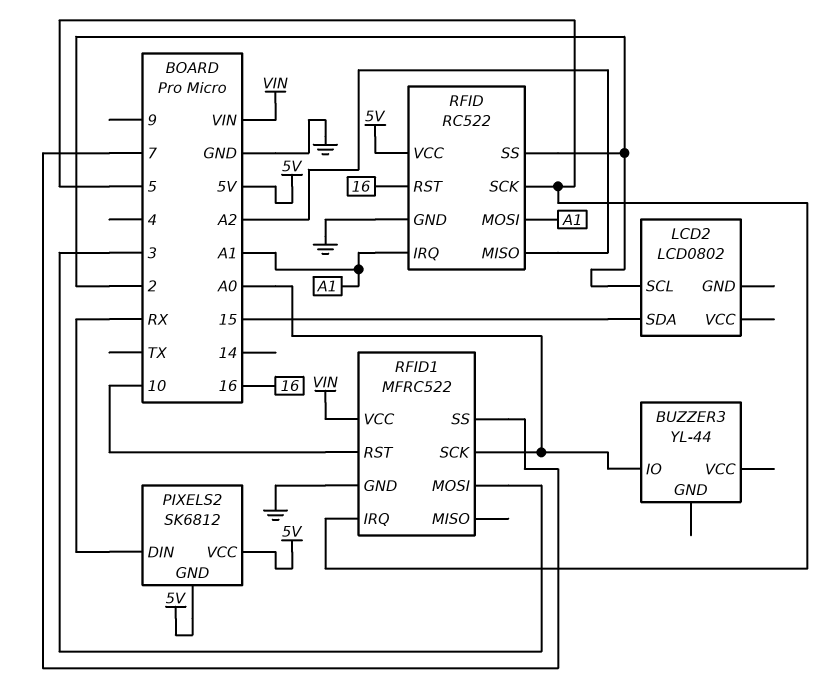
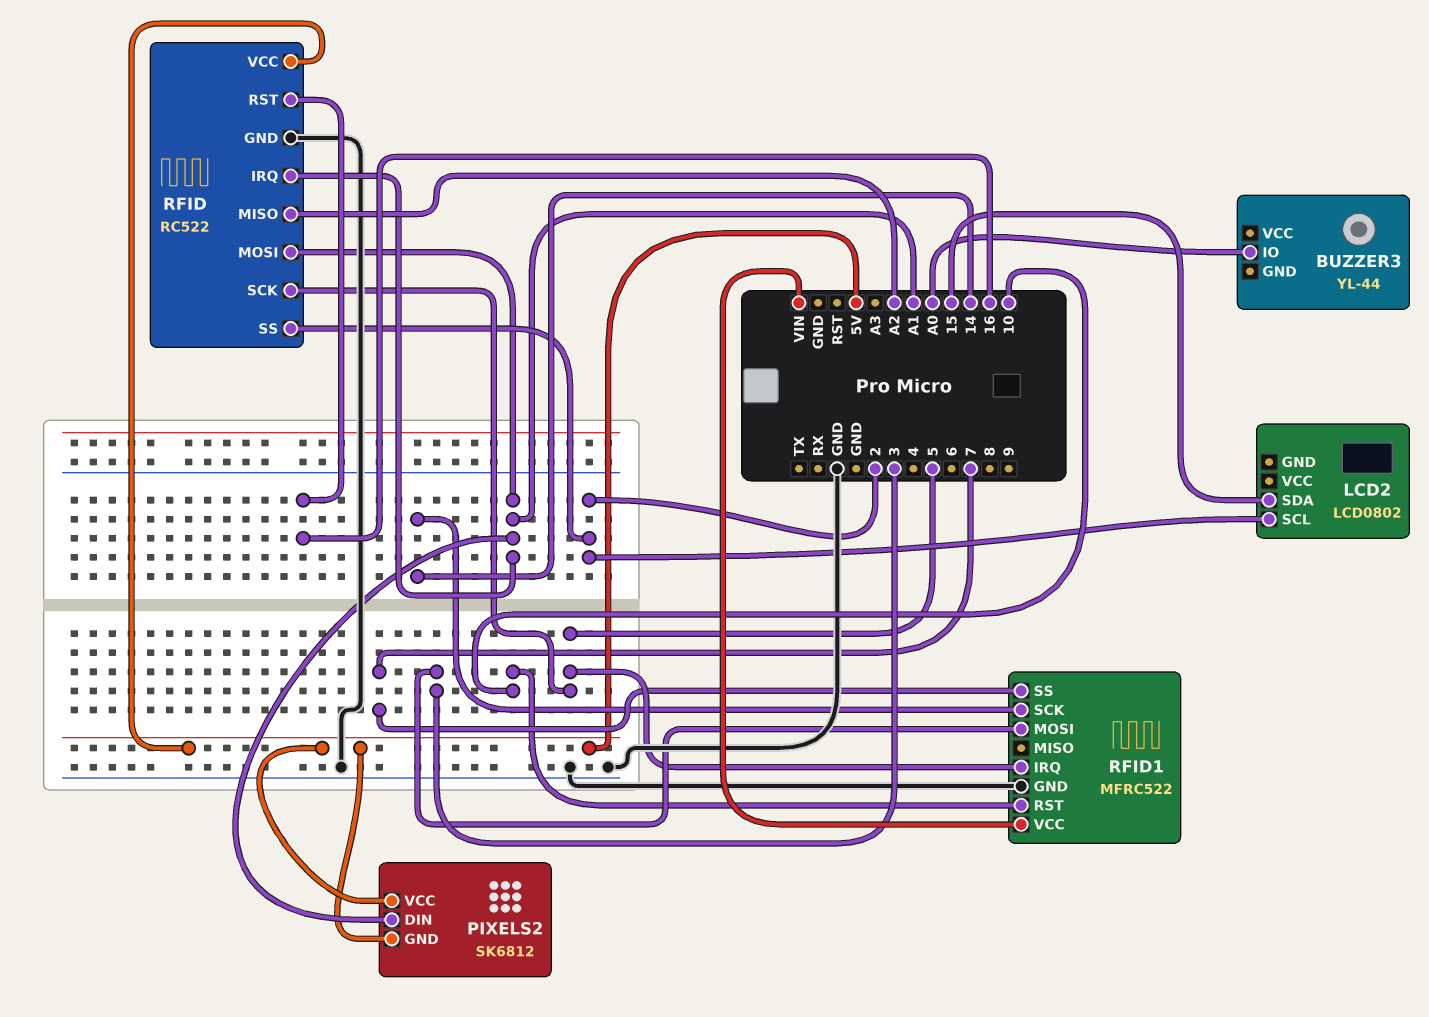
PIXELS2 pin DIN: RX -> A1
RFID1 pin SCK: A0 -> 14

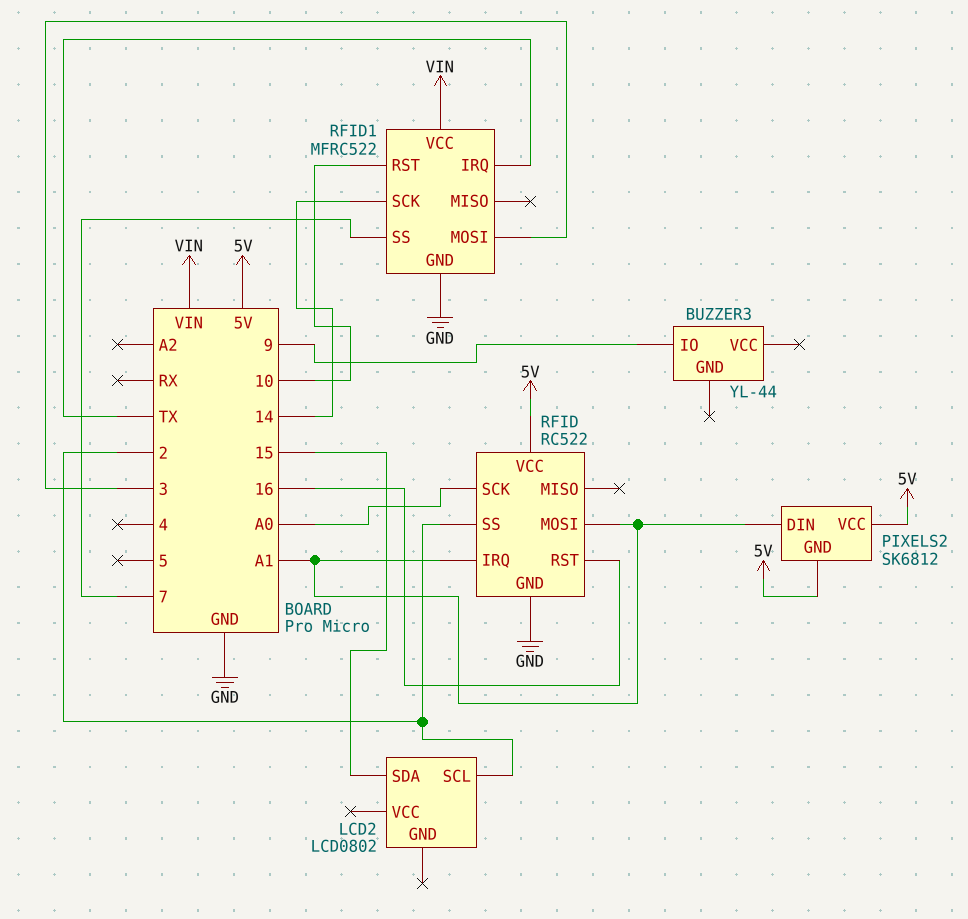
BUZZER3 pin IO: A0 -> 9
RFID pin MISO: A2 -> none
RFID pin SCK: 5 -> A0
RFID1 pin IRQ: 5 -> TX

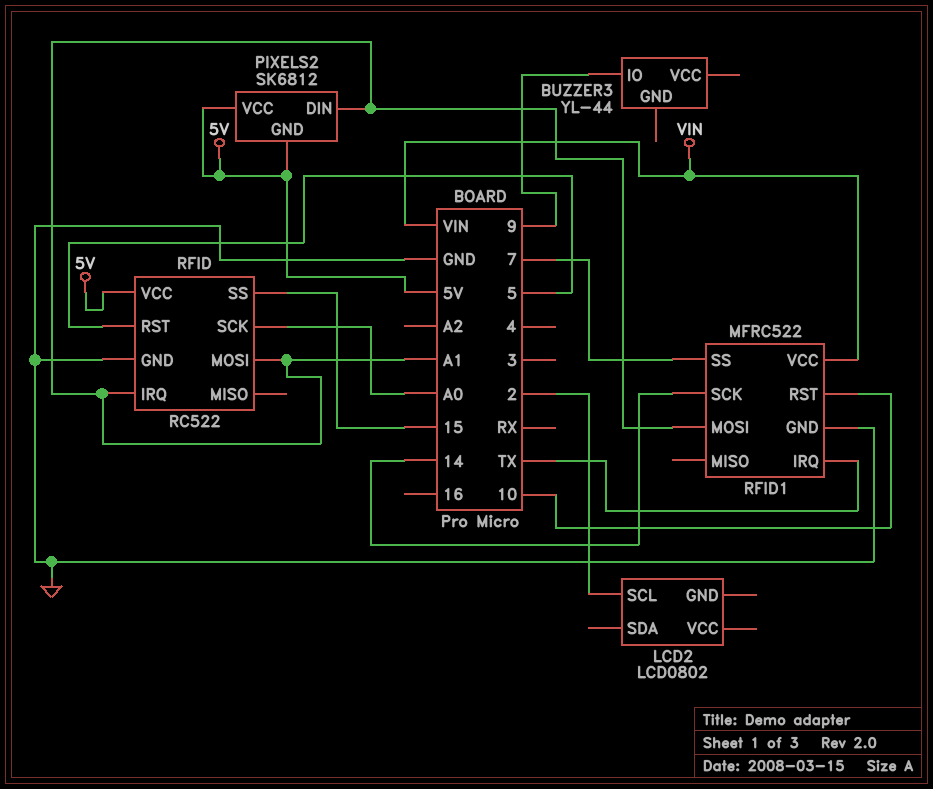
LCD2 pin SDA: 15 -> none
RFID pin RST: 16 -> 5
RFID pin SS: 2 -> 15
RFID1 pin MOSI: 3 -> A1

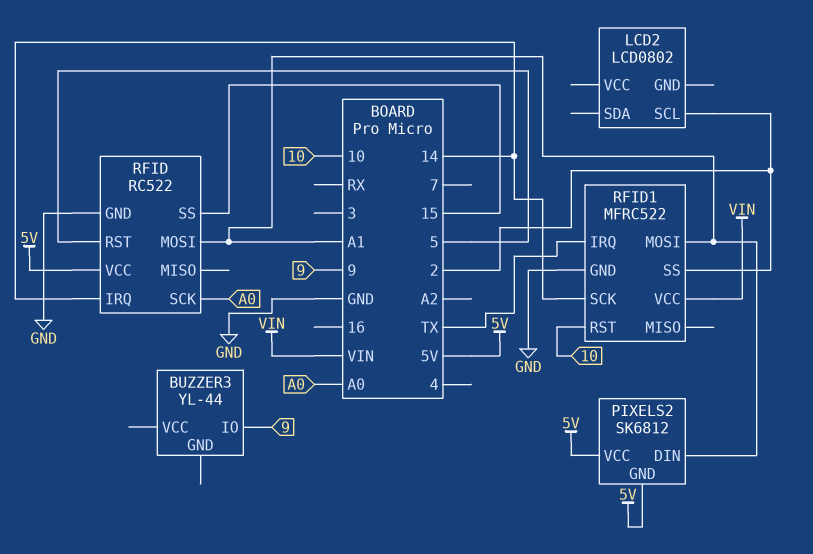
RFID pin IRQ: A1 -> 14
RFID1 pin SS: 7 -> 2

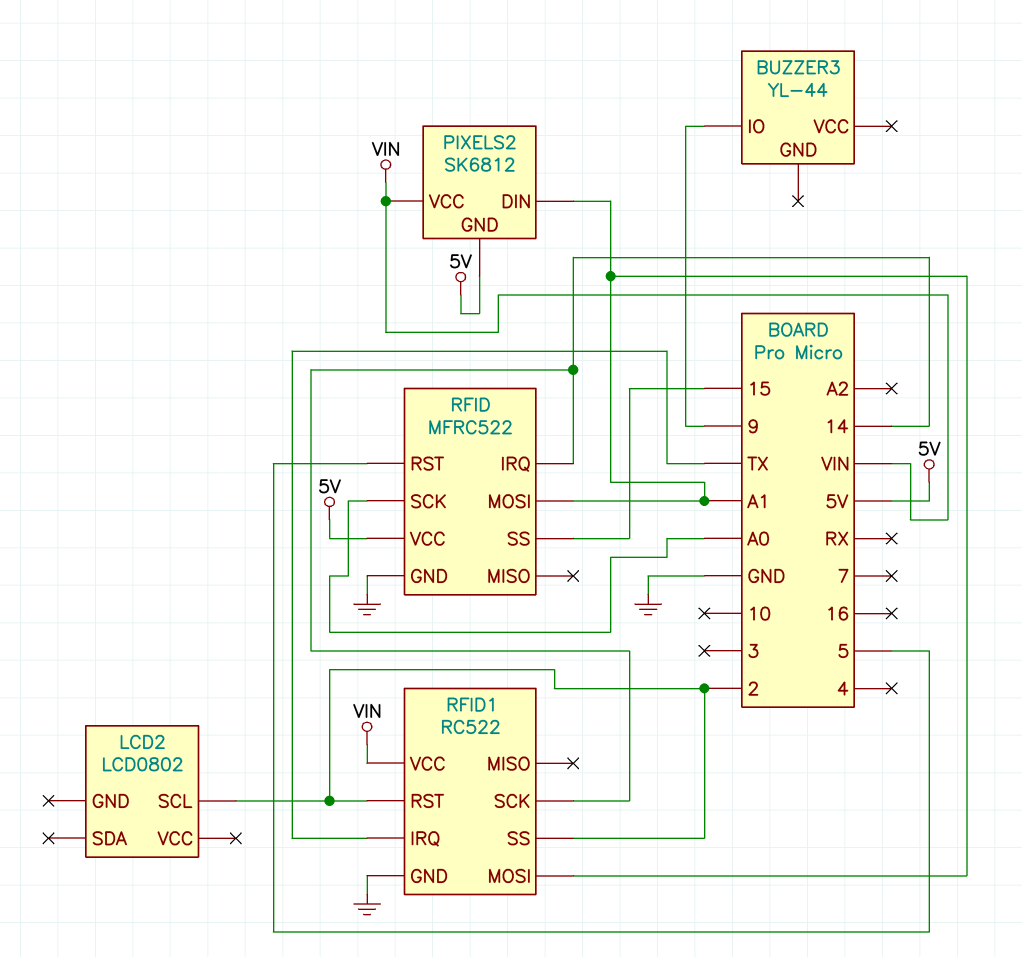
PIXELS2 pin VCC: 5V -> VIN
RFID: RC522 -> MFRC522
RFID1: MFRC522 -> RC522
RFID1 pin RST: 10 -> 2

